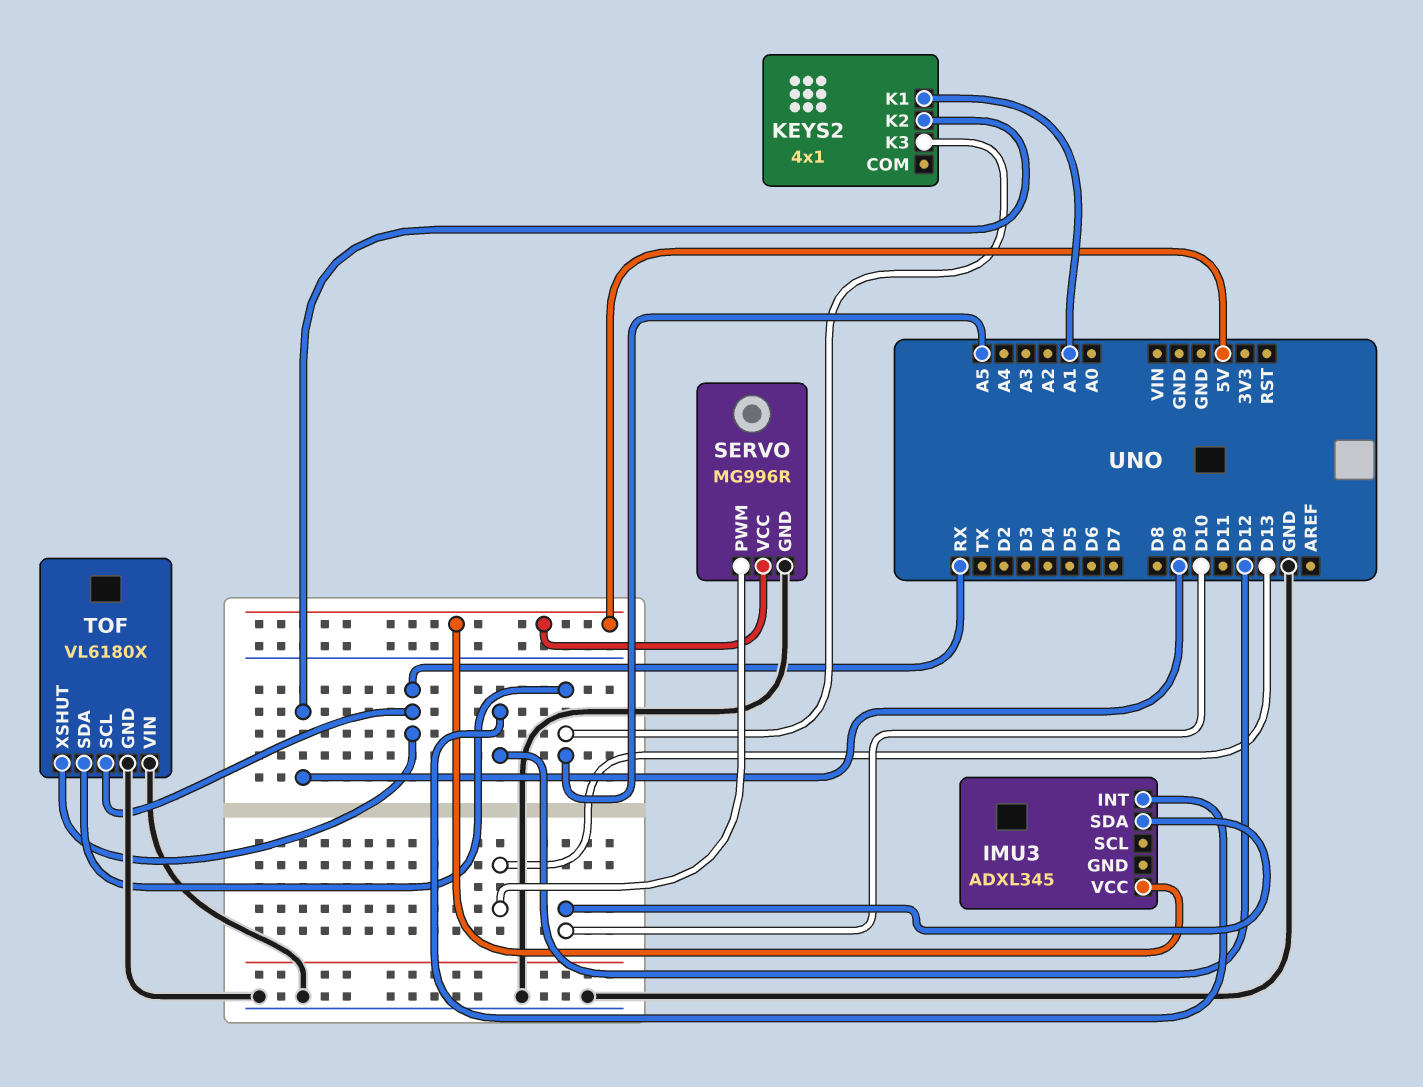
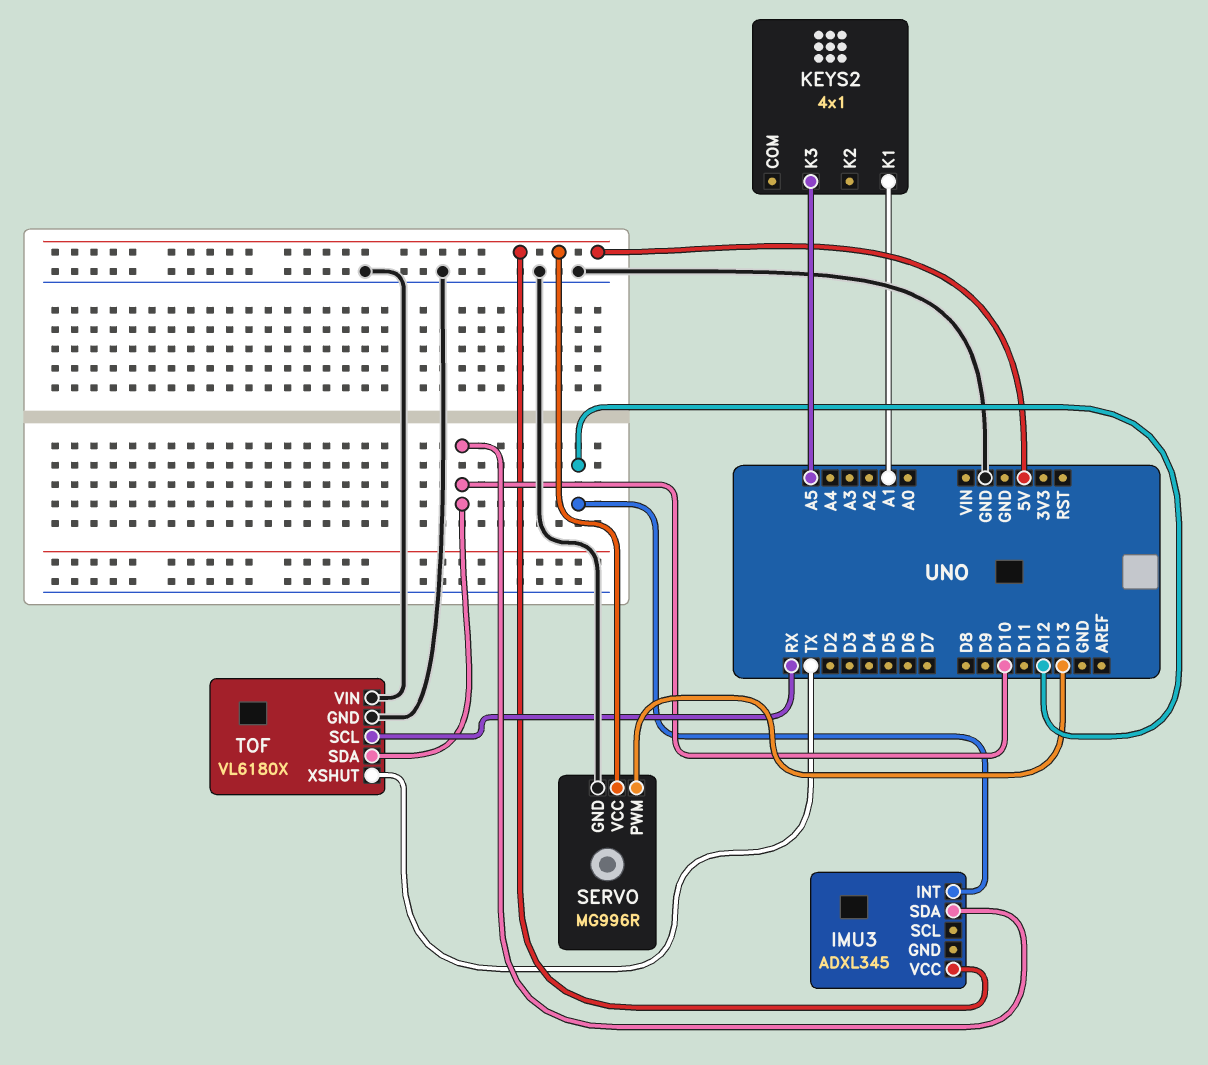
KEYS2 pin K2: D9 -> none
TOF pin SDA: A5 -> D10
TOF pin XSHUT: RX -> TX

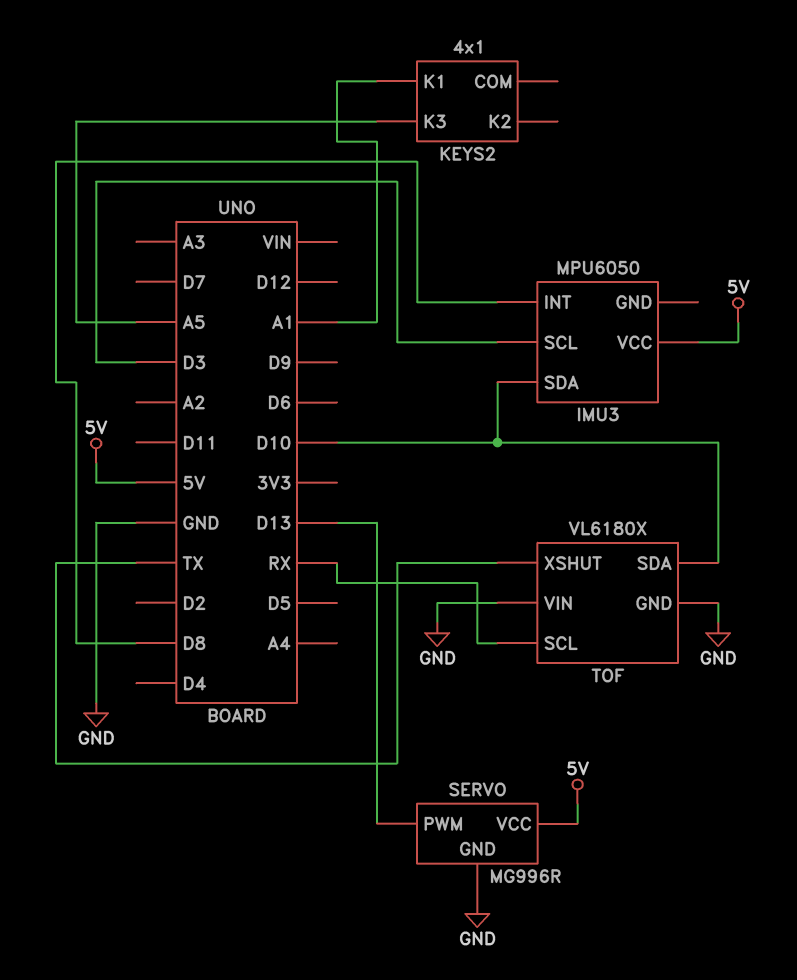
IMU3: ADXL345 -> MPU6050
IMU3 pin INT: D12 -> D8
IMU3 pin SCL: none -> D3

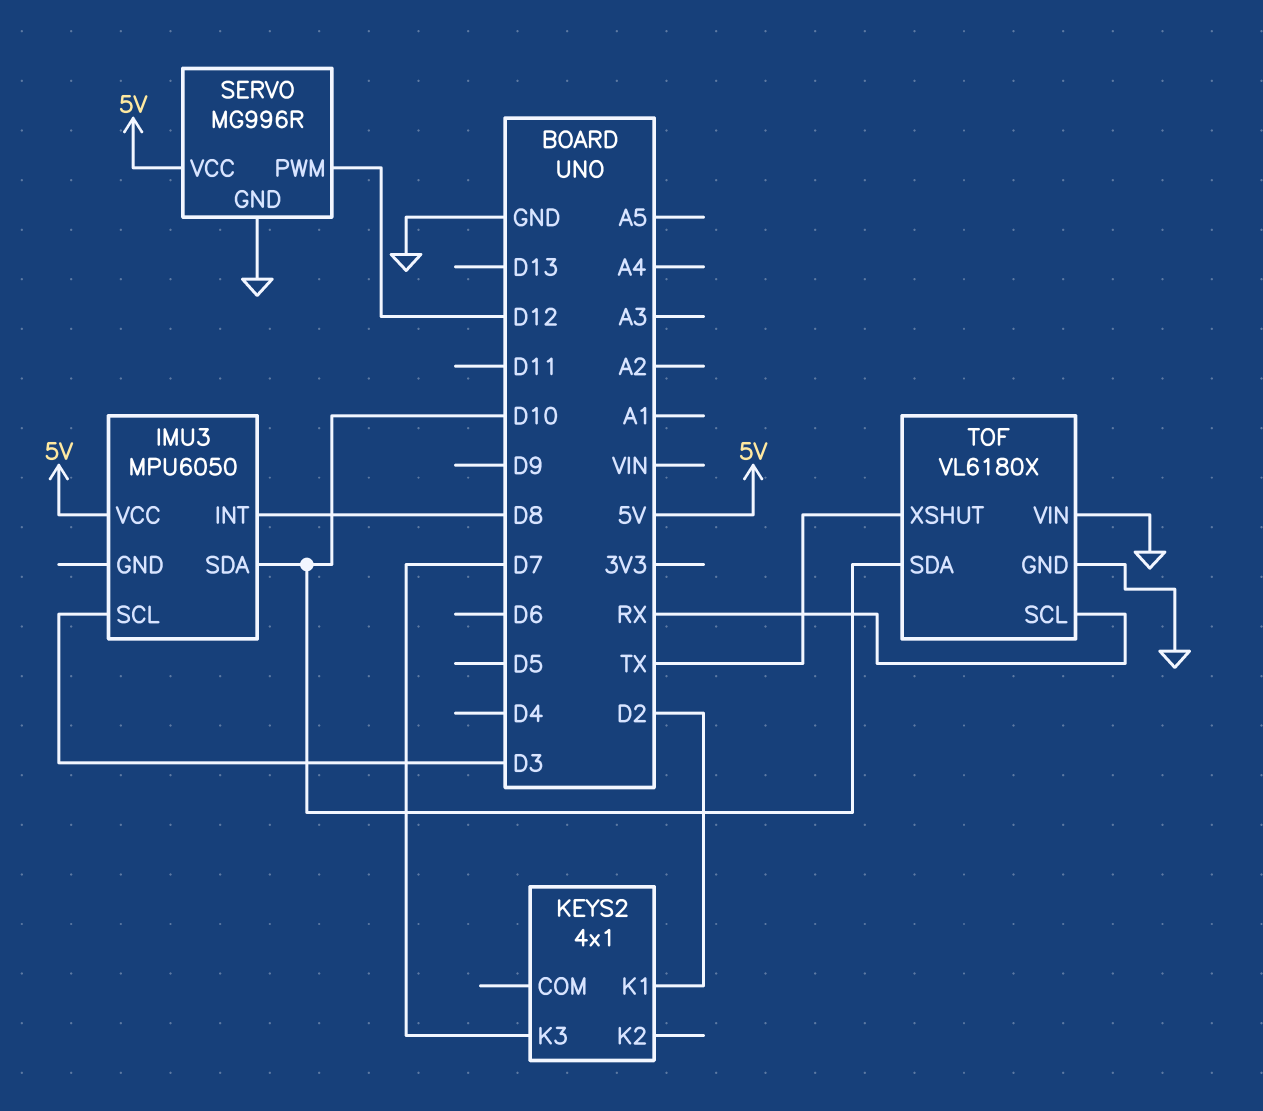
KEYS2 pin K1: A1 -> D2
KEYS2 pin K3: A5 -> D7
SERVO pin PWM: D13 -> D12

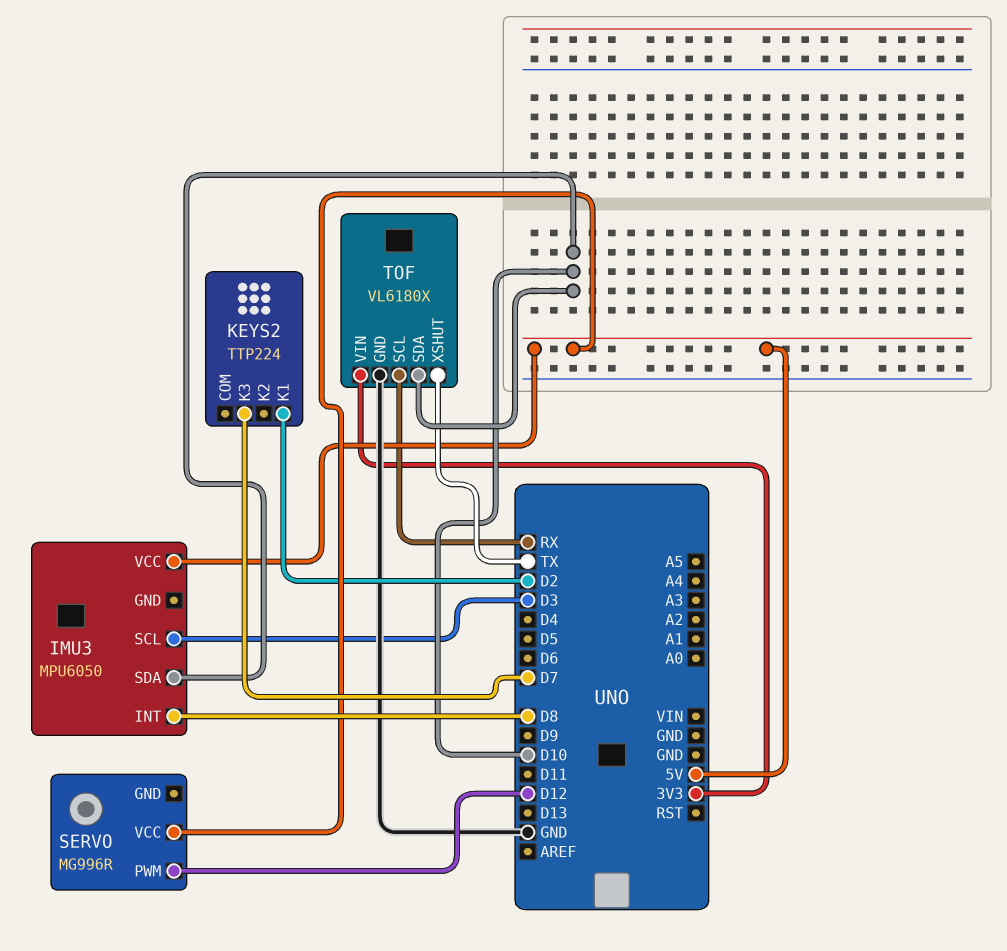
KEYS2: 4x1 -> TTP224
SERVO pin GND: GND -> none
TOF pin VIN: GND -> 3V3

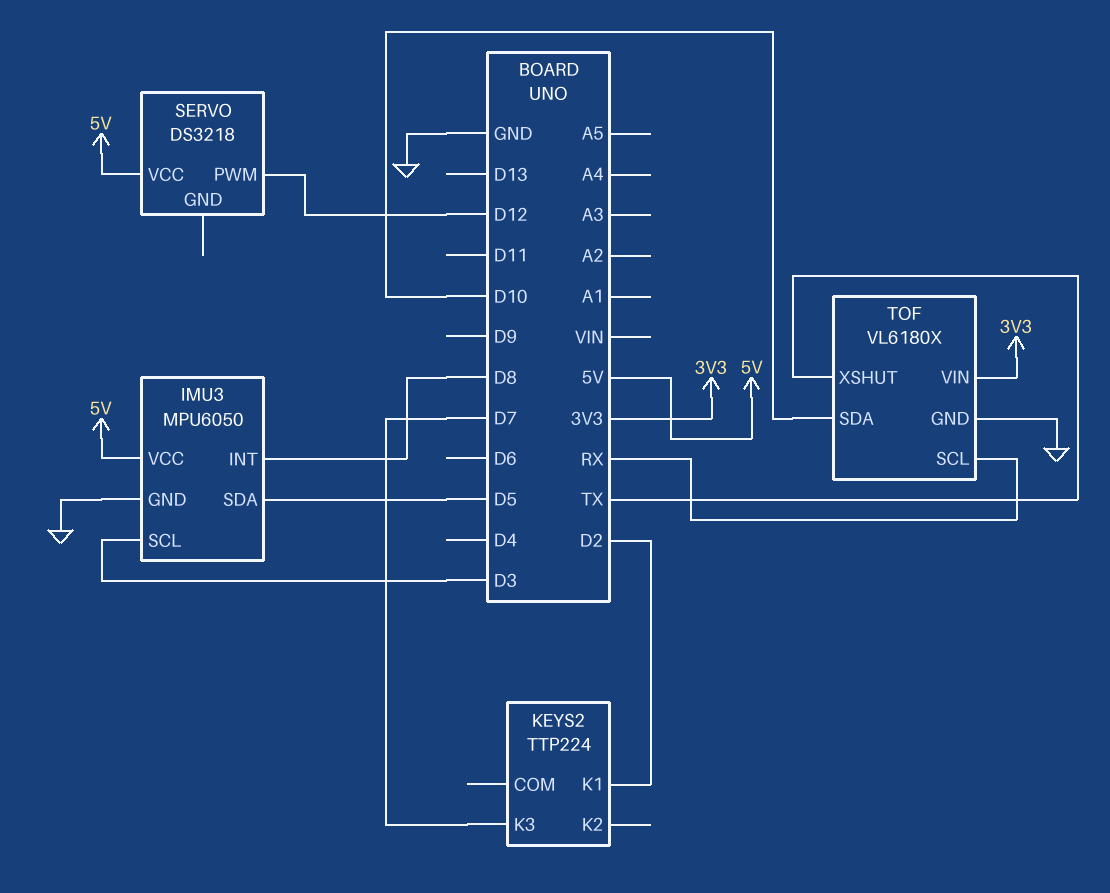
IMU3 pin GND: none -> GND
IMU3 pin SDA: D10 -> D5
SERVO: MG996R -> DS3218

